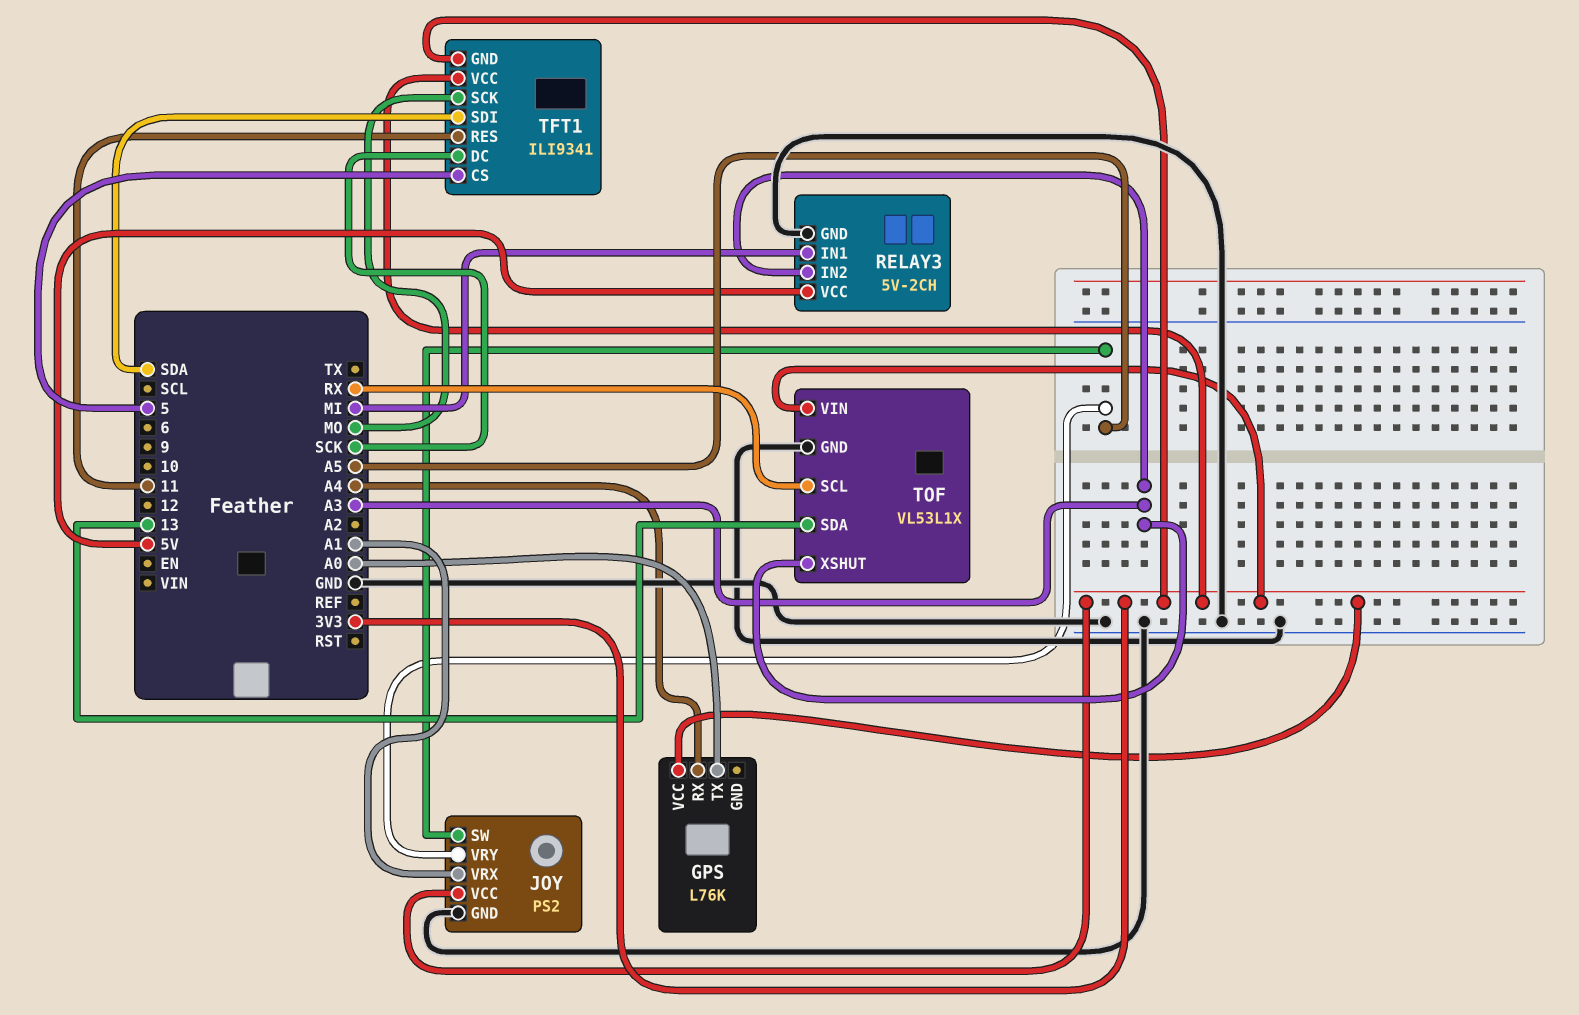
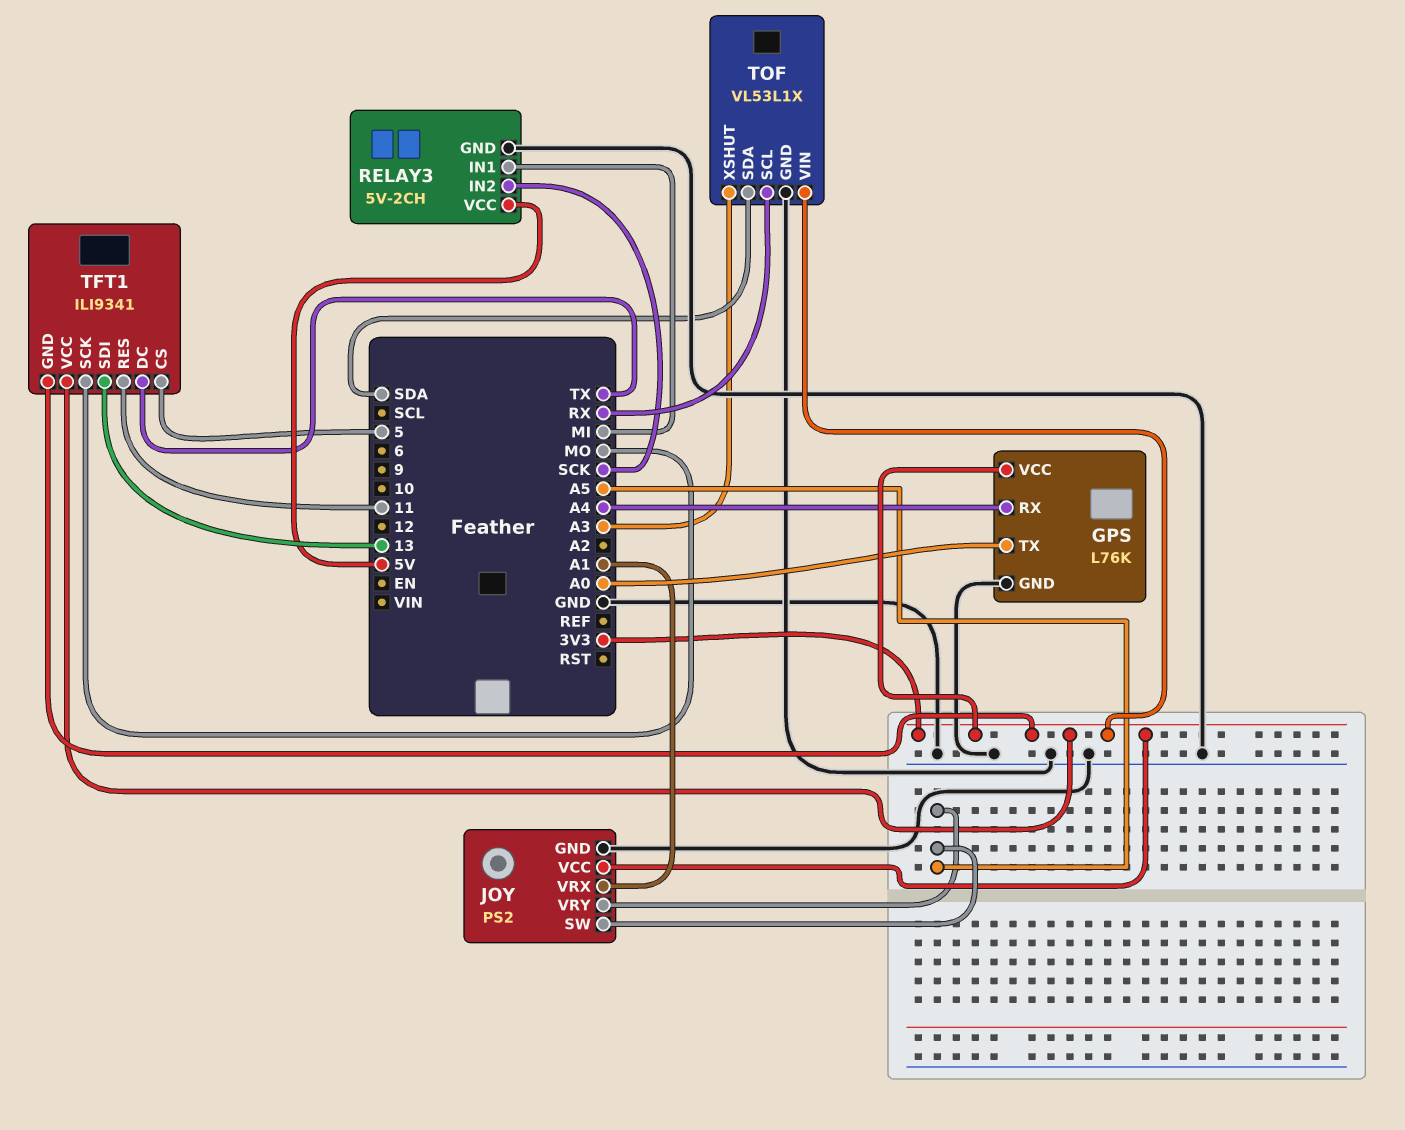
GPS pin GND: none -> GND
RELAY3 pin IN2: A3 -> SCK
TFT1 pin DC: SCK -> TX
TFT1 pin SDI: SDA -> 13
TOF pin SDA: 13 -> SDA

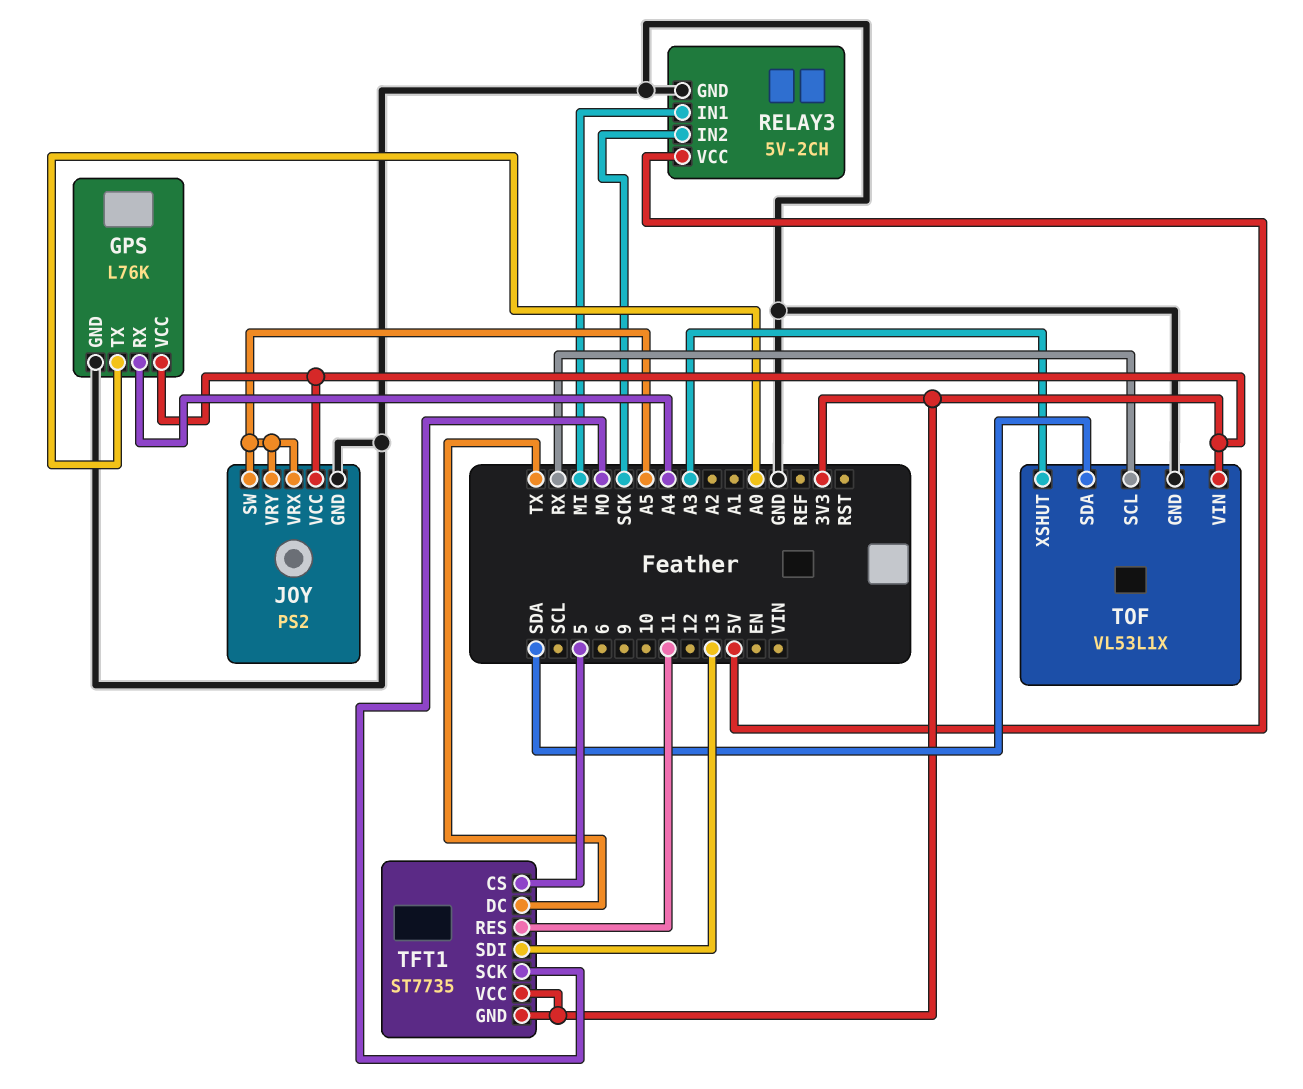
JOY pin VRX: A1 -> A5
TFT1: ILI9341 -> ST7735

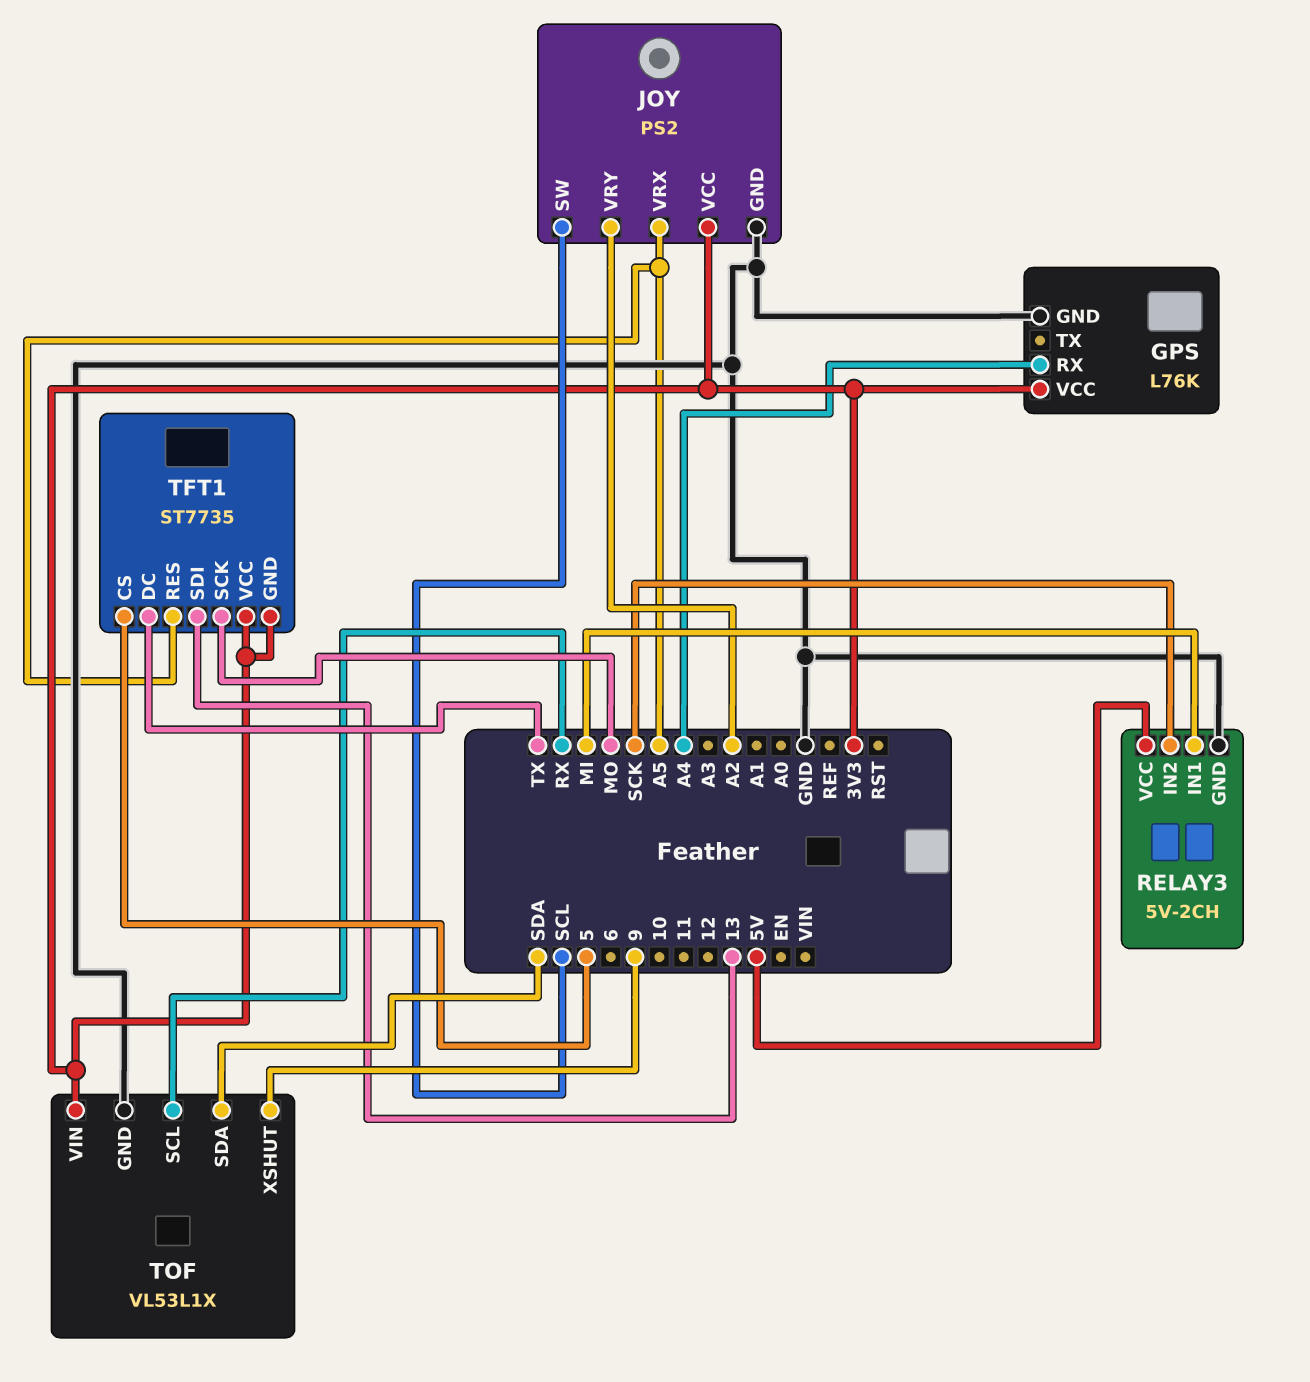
GPS pin TX: A0 -> none
JOY pin SW: A5 -> SCL
JOY pin VRY: A5 -> A2
TFT1 pin RES: 11 -> A5
TOF pin XSHUT: A3 -> 9

